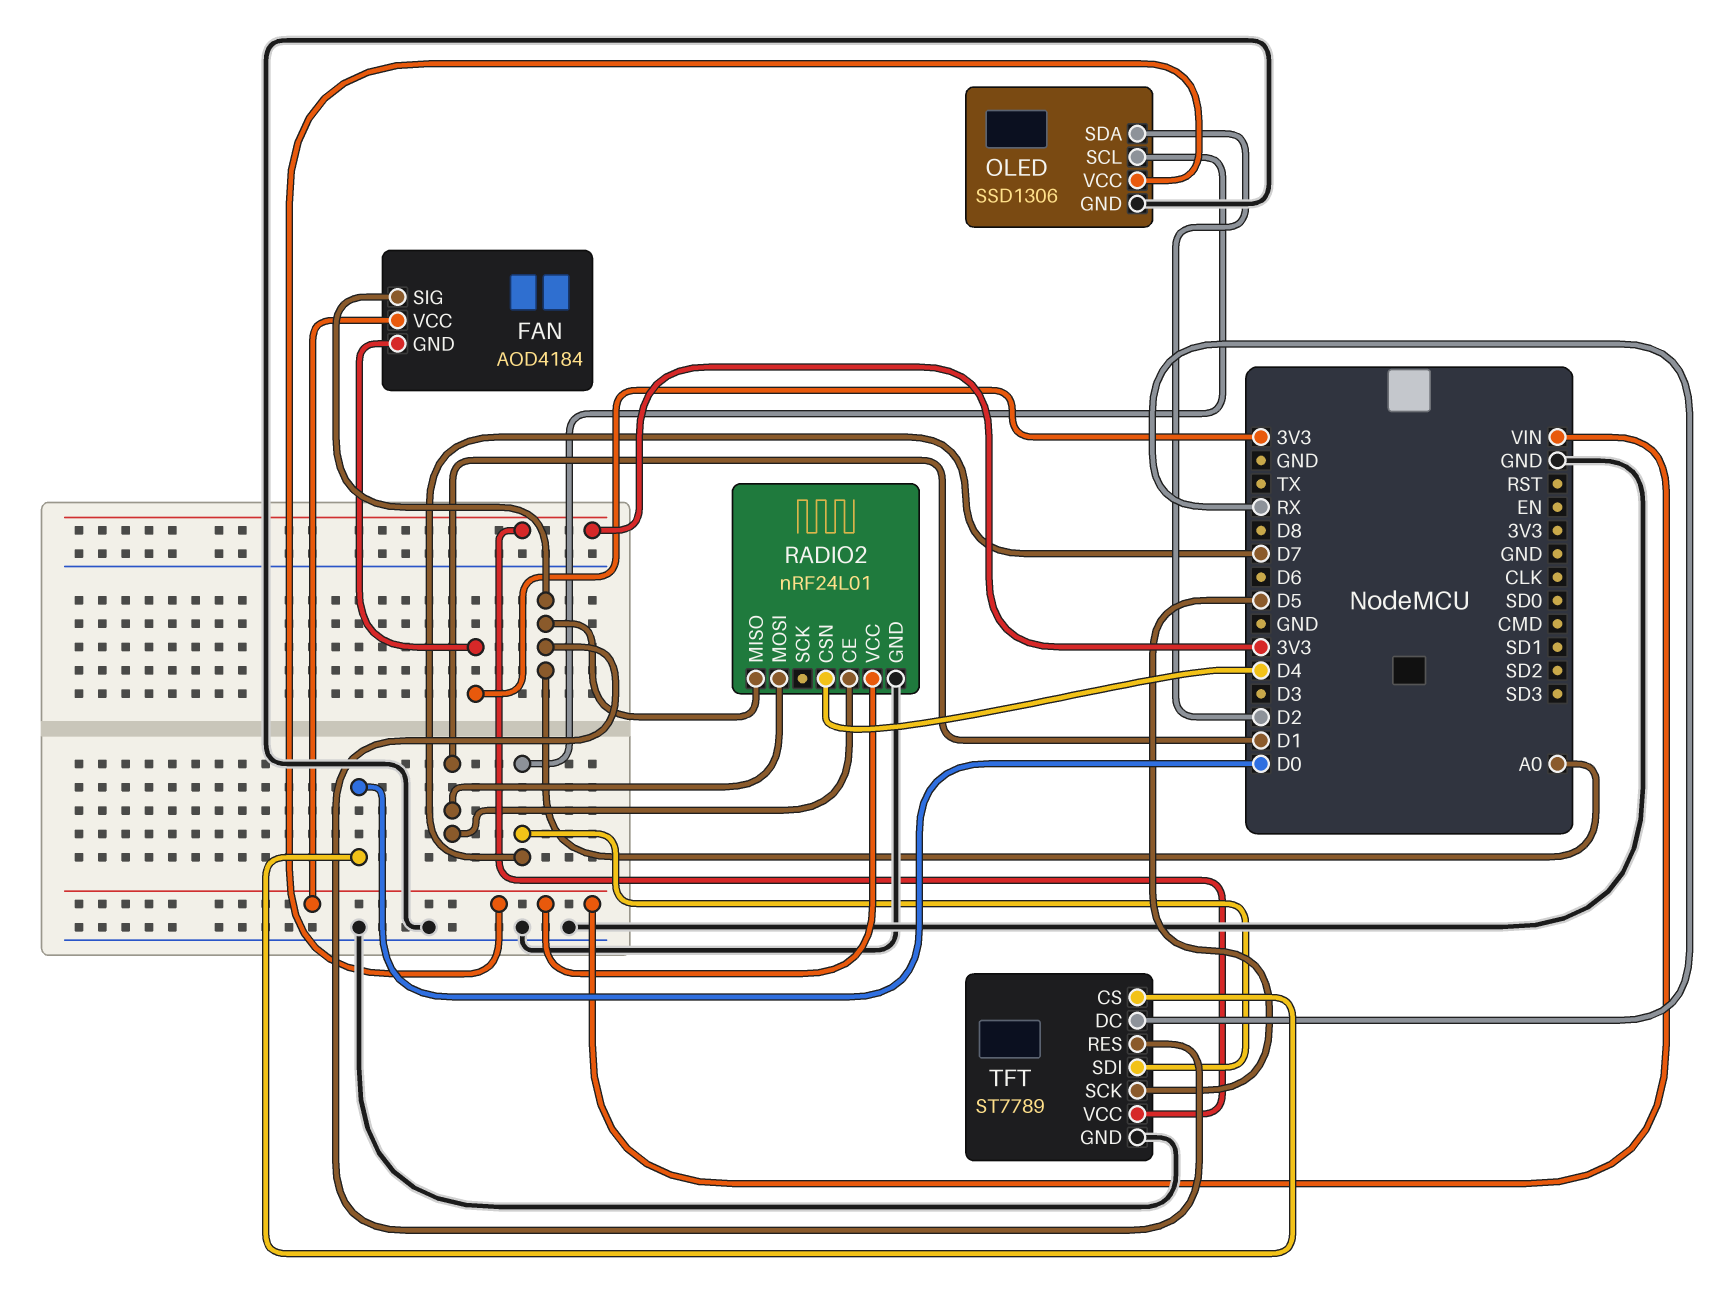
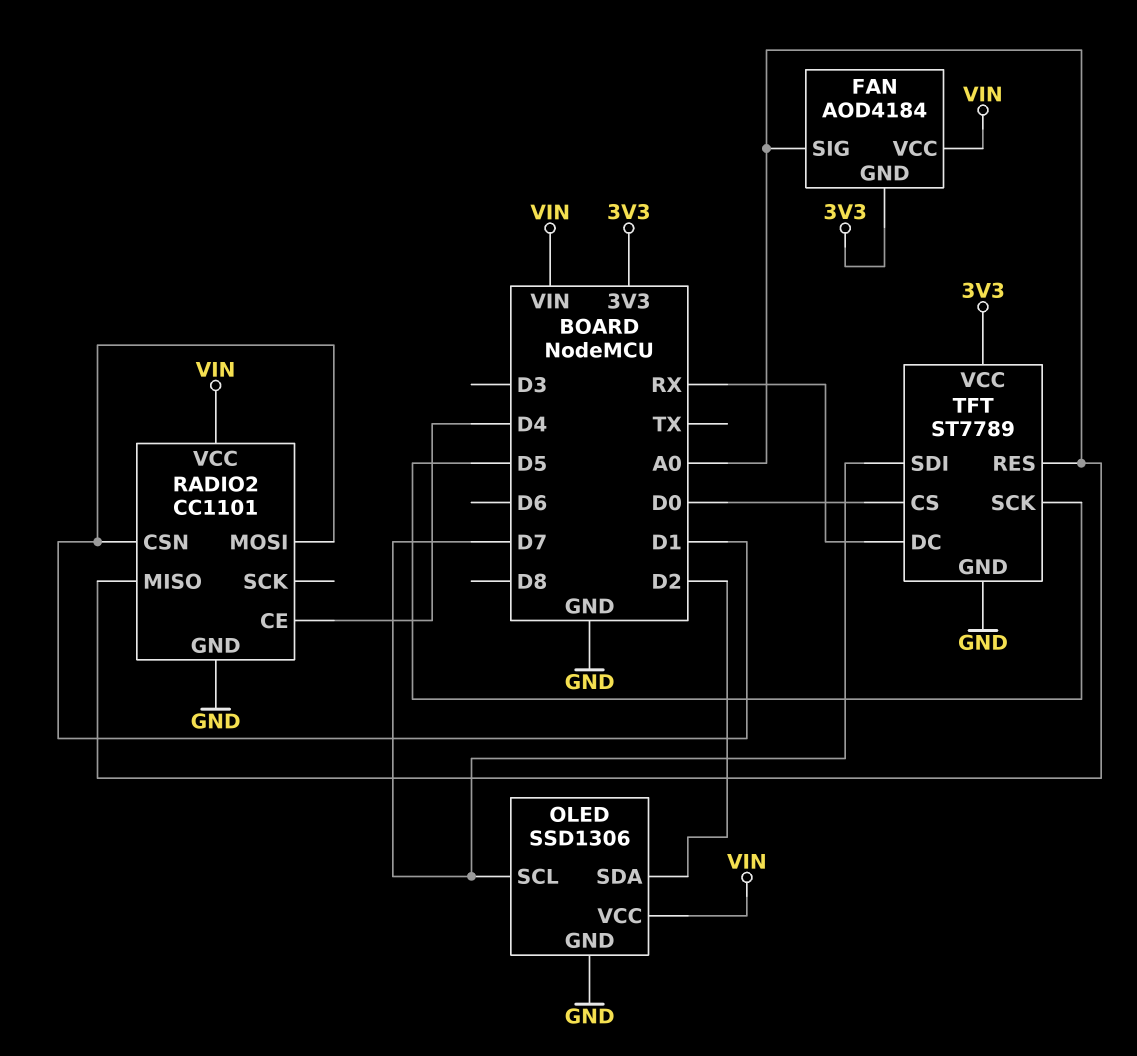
RADIO2: nRF24L01 -> CC1101
RADIO2 pin CE: D1 -> D4
RADIO2 pin CSN: D4 -> D1

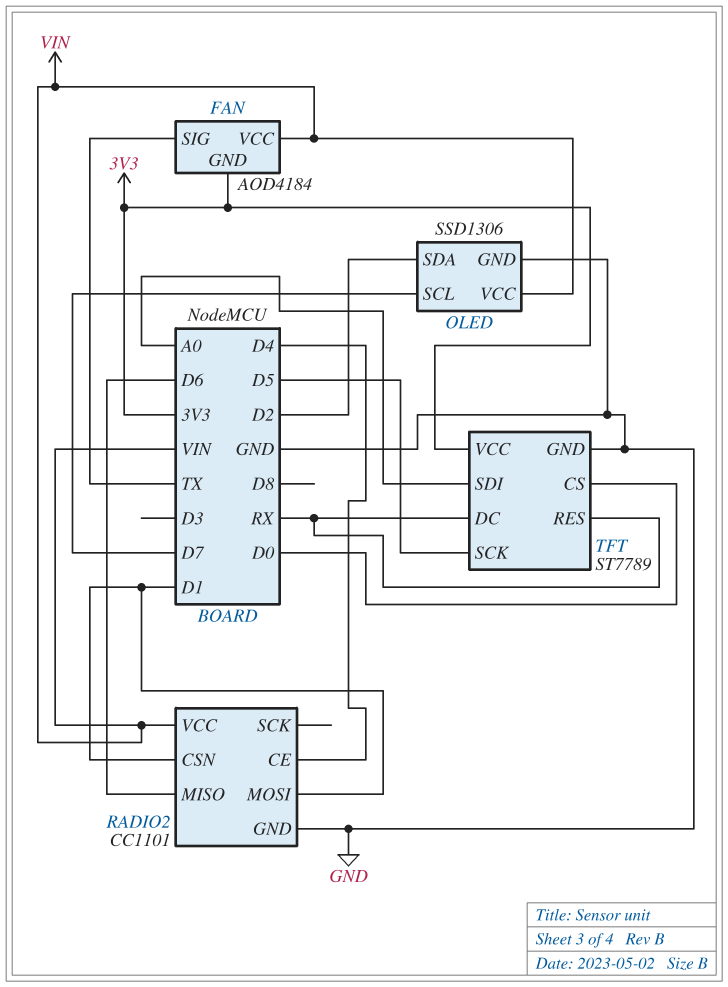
FAN pin SIG: A0 -> TX
RADIO2 pin MISO: A0 -> D6
TFT pin RES: A0 -> RX
TFT pin SDI: D7 -> A0

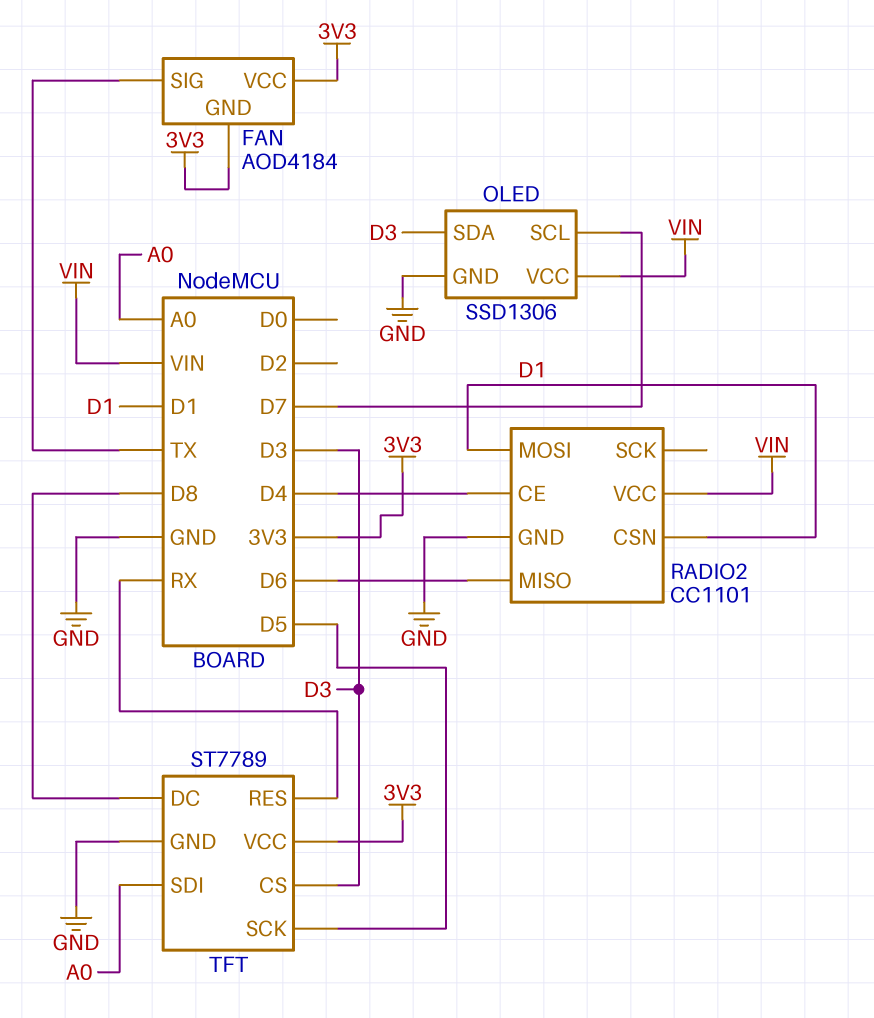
FAN pin VCC: VIN -> 3V3
OLED pin SDA: D2 -> D3
TFT pin CS: D0 -> D3
TFT pin DC: RX -> D8

